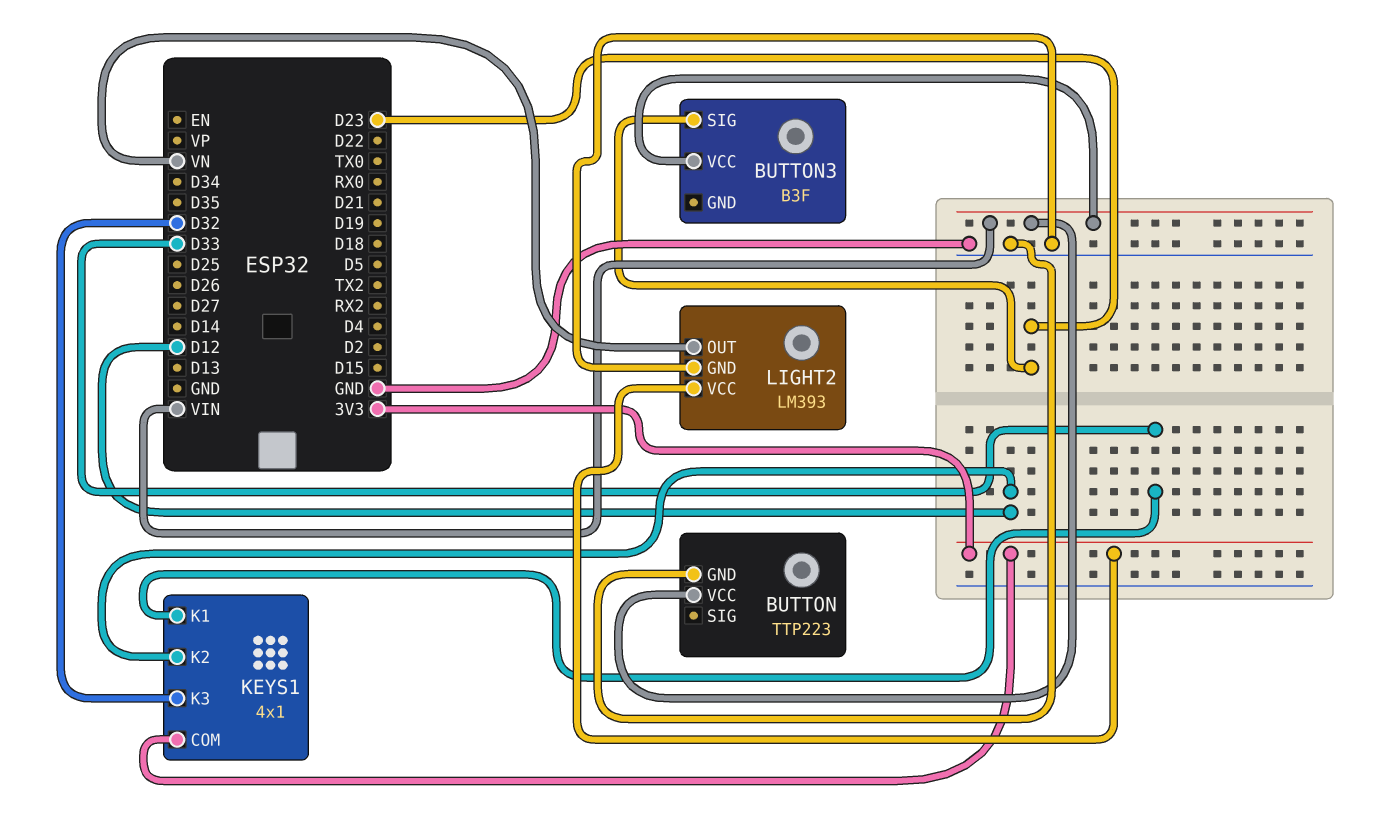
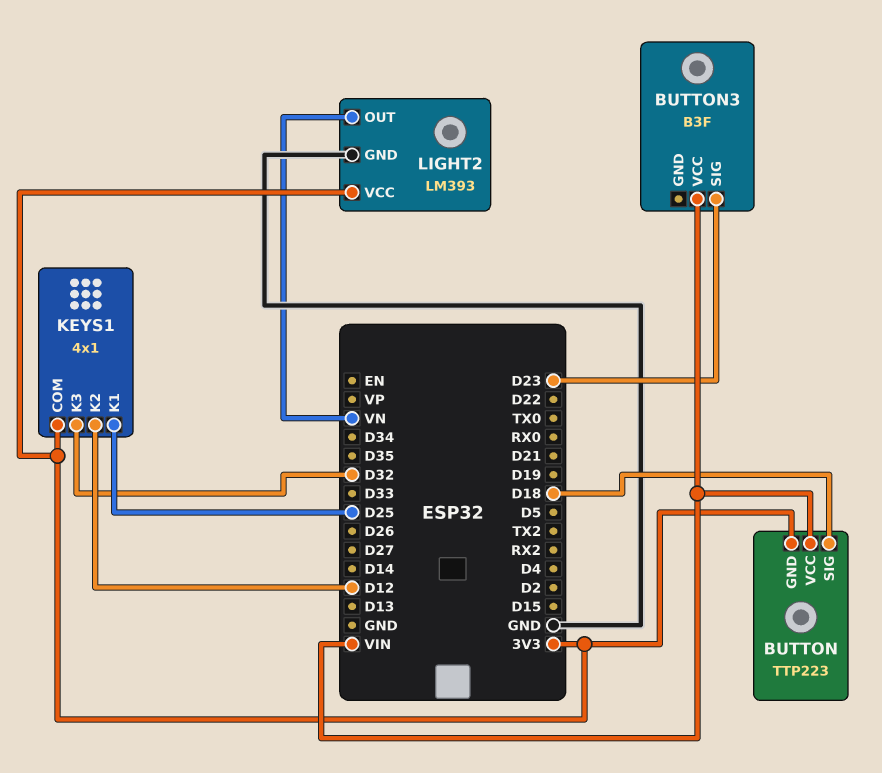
BUTTON pin GND: GND -> 3V3
BUTTON pin SIG: none -> D18
KEYS1 pin K1: D33 -> D25

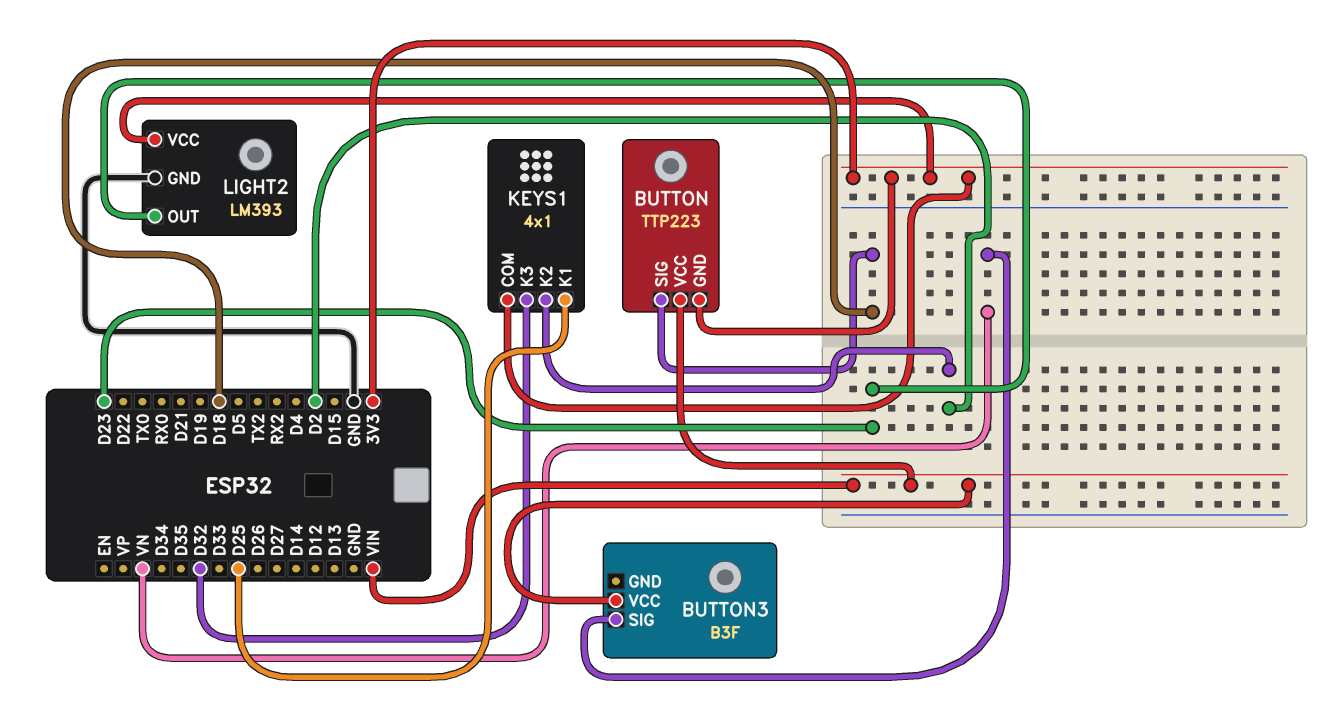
BUTTON3 pin SIG: D23 -> VN
KEYS1 pin K2: D12 -> D2
LIGHT2 pin OUT: VN -> D23

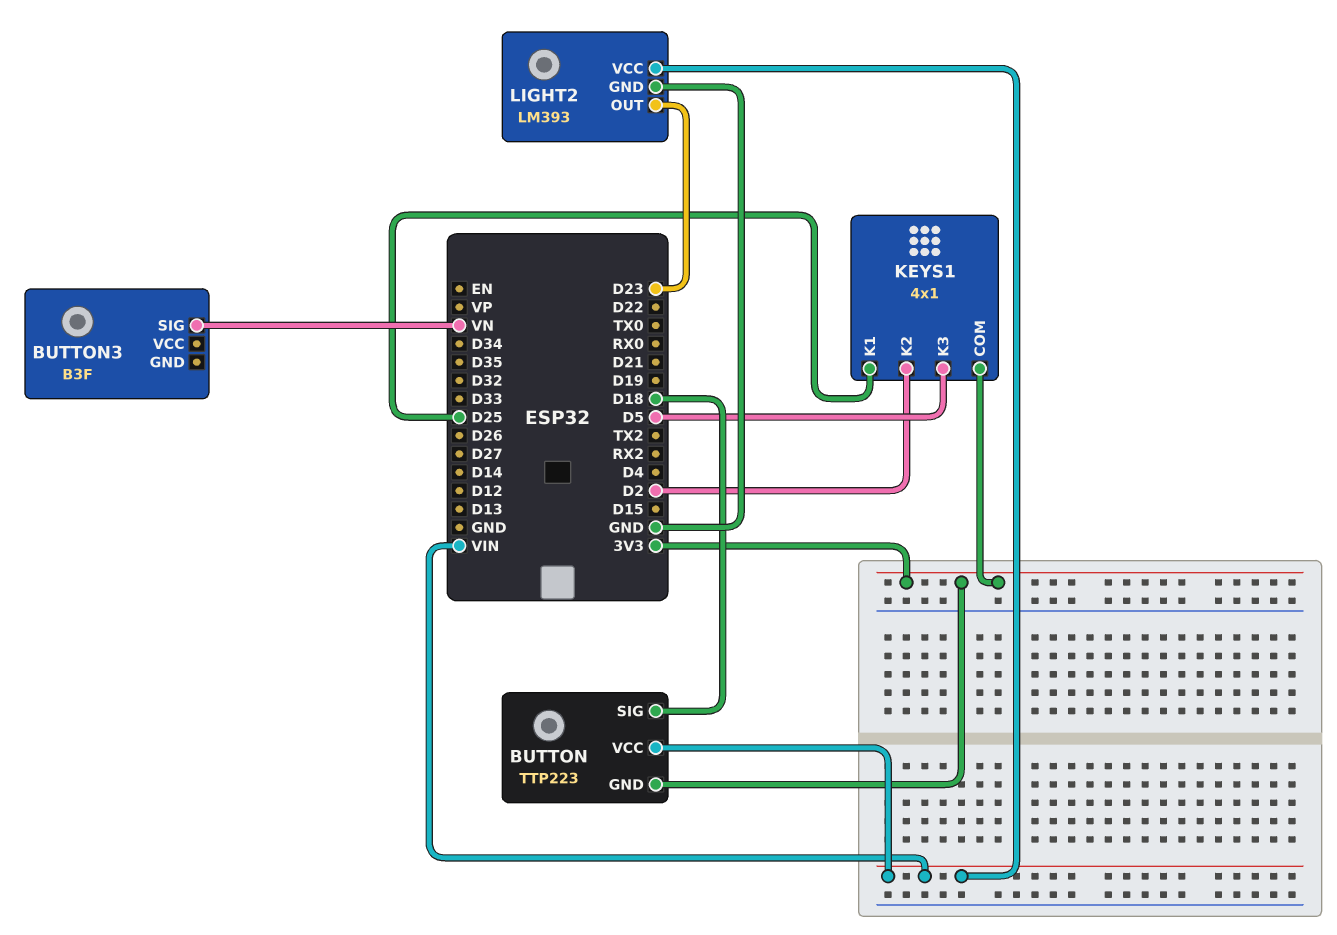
BUTTON3 pin VCC: VIN -> none
KEYS1 pin K3: D32 -> D5
LIGHT2 pin VCC: 3V3 -> VIN

